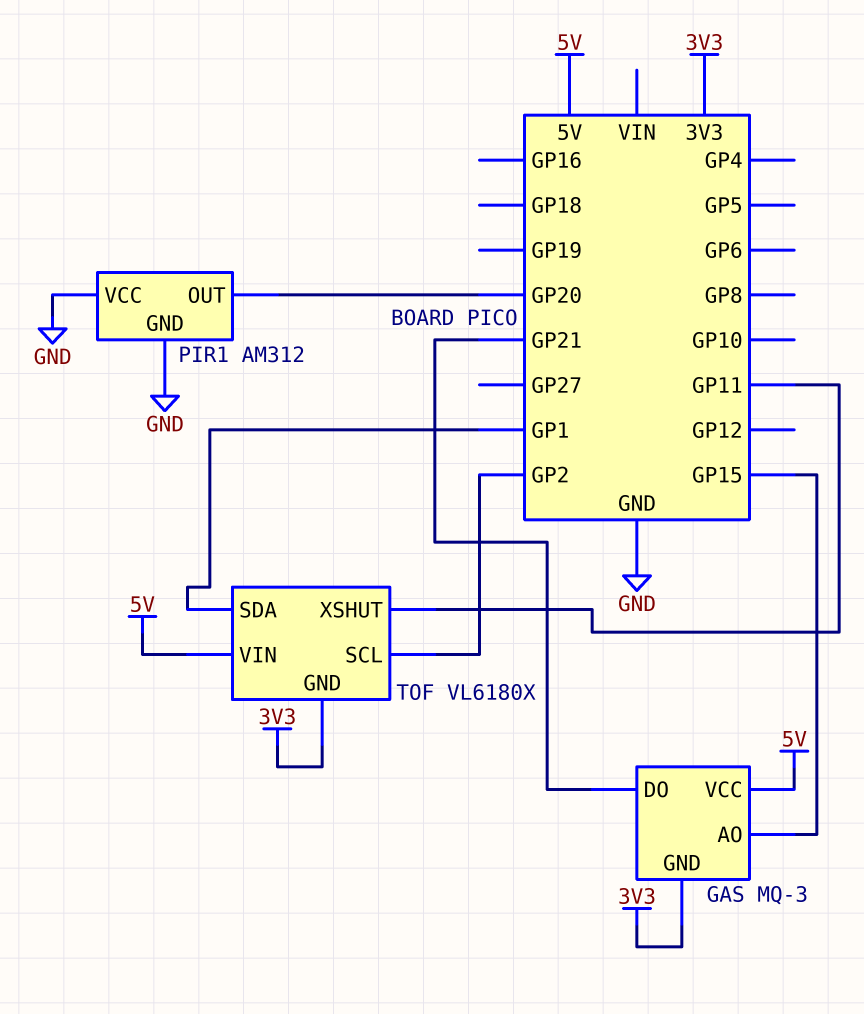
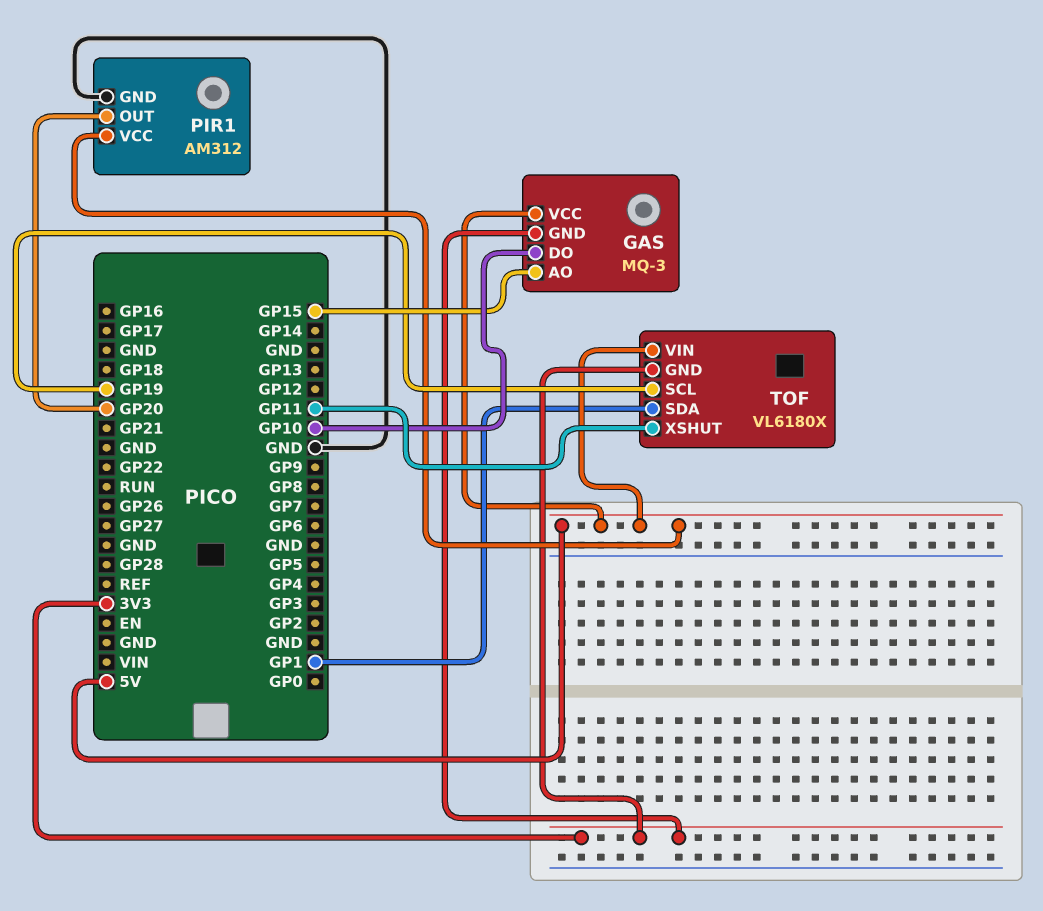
GAS pin DO: GP21 -> GP10
PIR1 pin VCC: GND -> 5V
TOF pin SCL: GP2 -> GP19

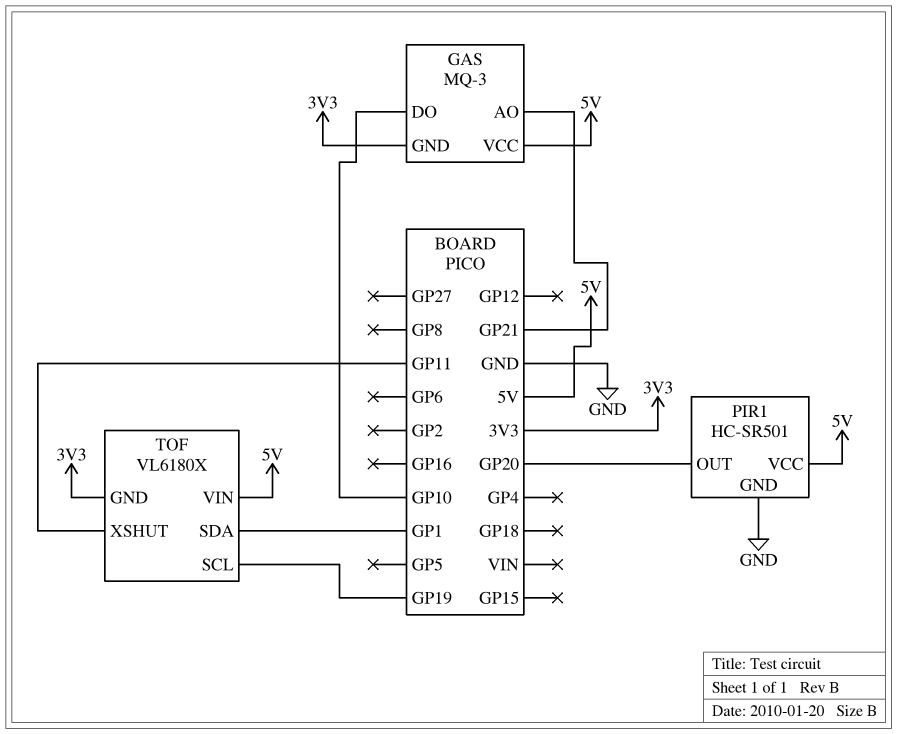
GAS pin AO: GP15 -> GP21
PIR1: AM312 -> HC-SR501

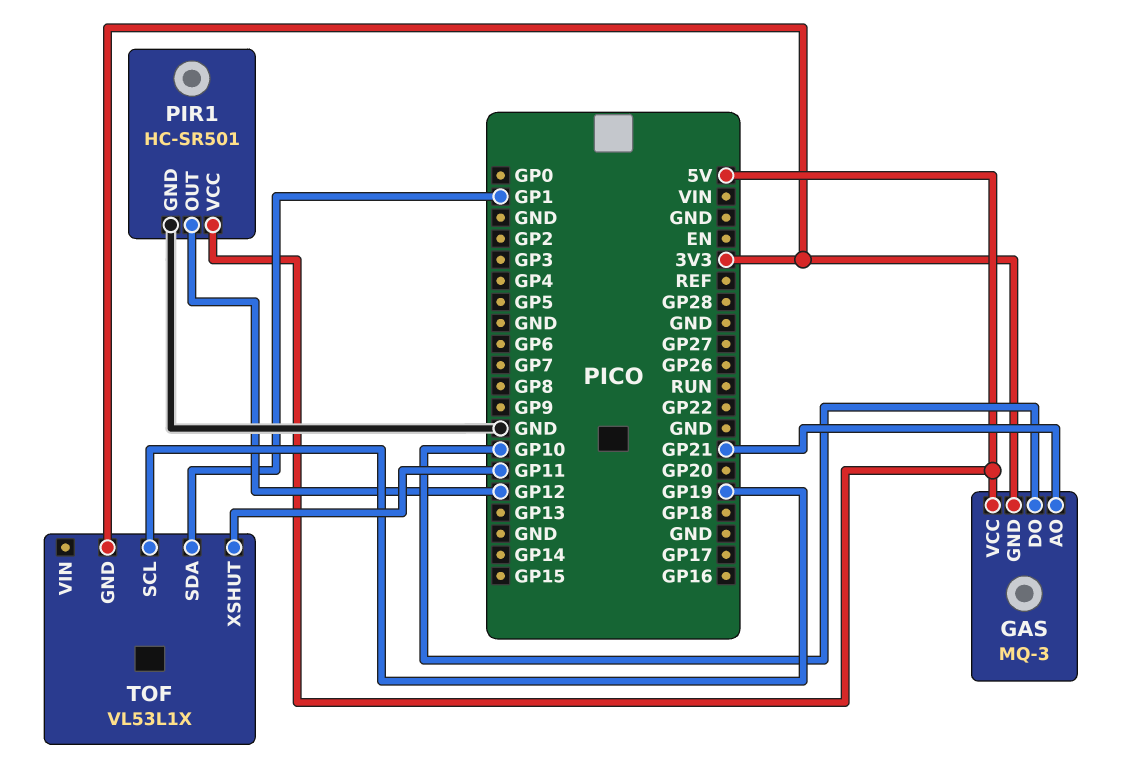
PIR1 pin OUT: GP20 -> GP12
TOF: VL6180X -> VL53L1X
TOF pin VIN: 5V -> none

